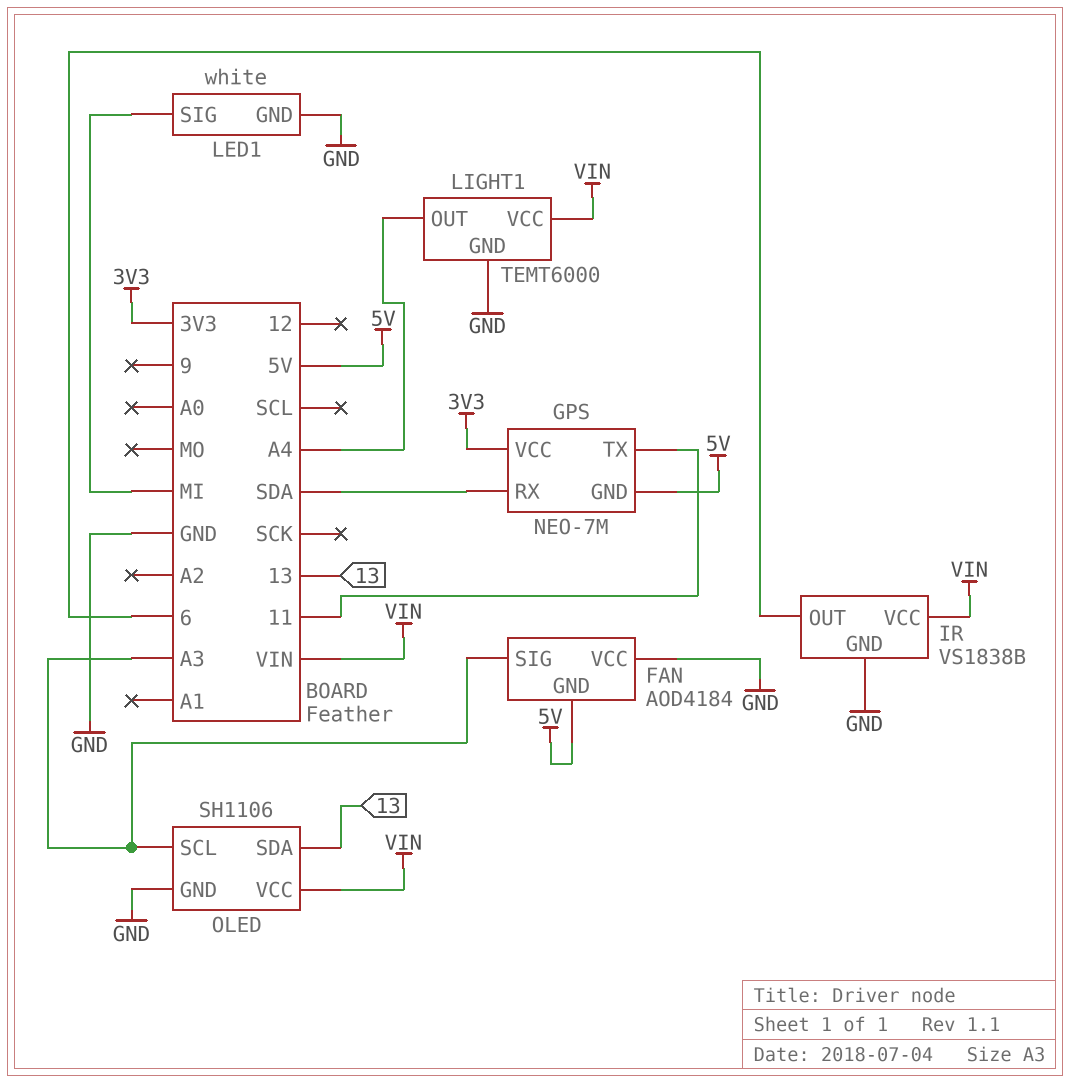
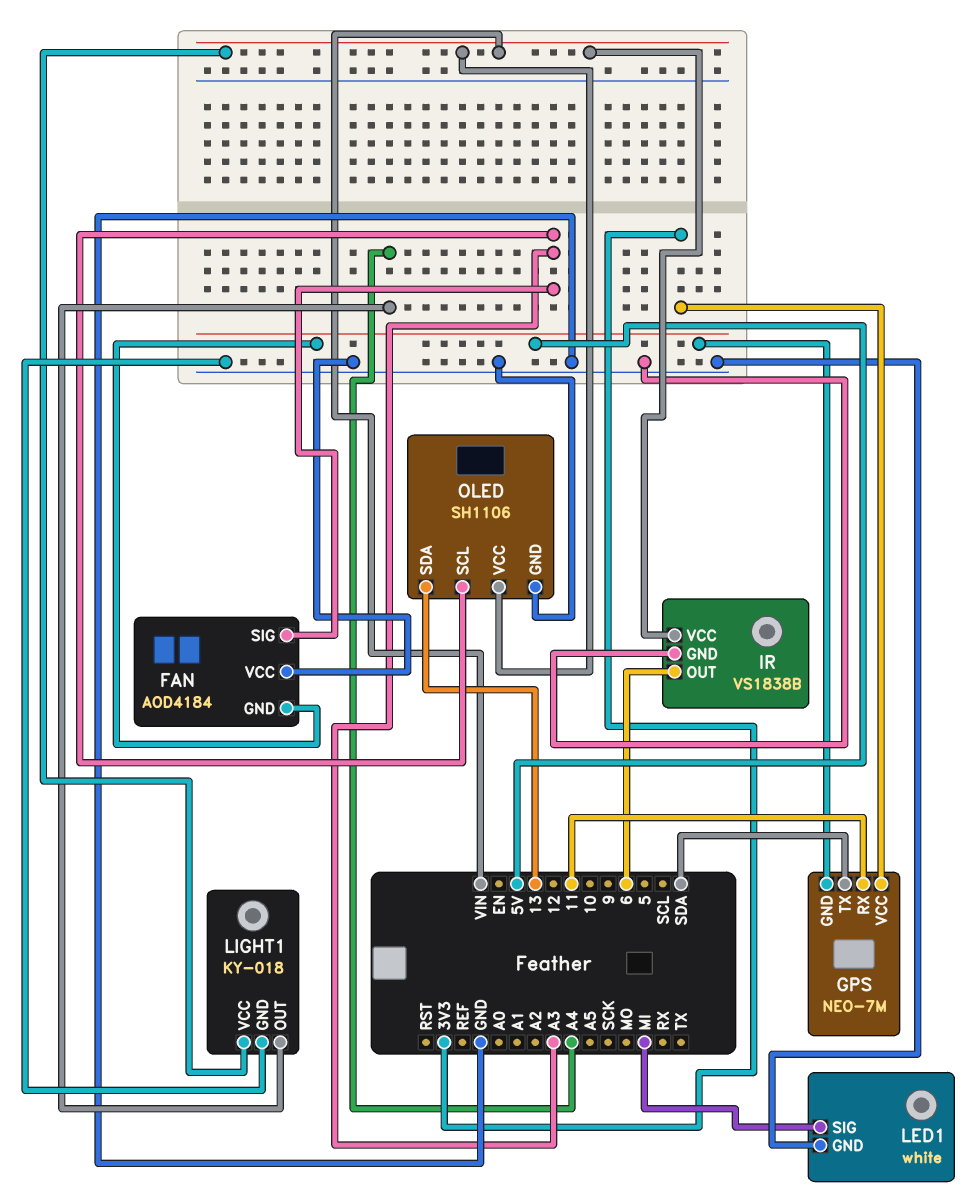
GPS pin RX: SDA -> 11
GPS pin TX: 11 -> SDA
LIGHT1: TEMT6000 -> KY-018

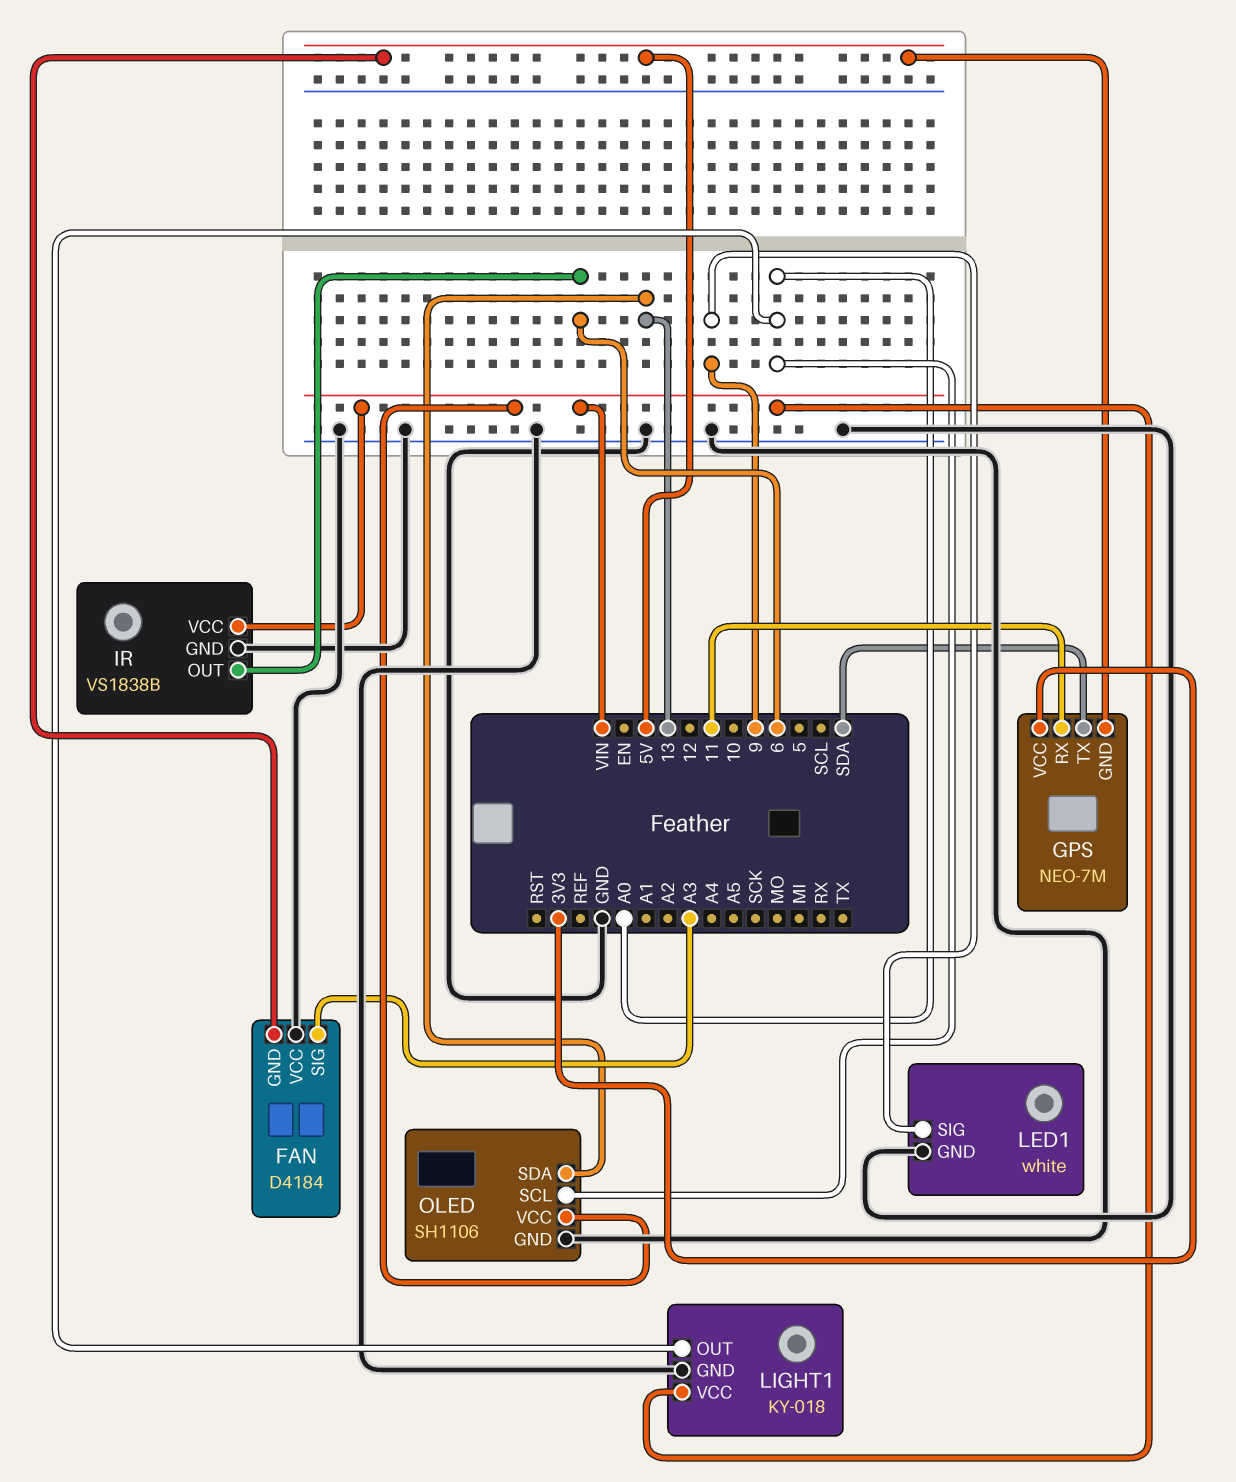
FAN: AOD4184 -> D4184
LED1 pin SIG: MI -> 9
LIGHT1 pin OUT: A4 -> A0
OLED pin SCL: A3 -> A0

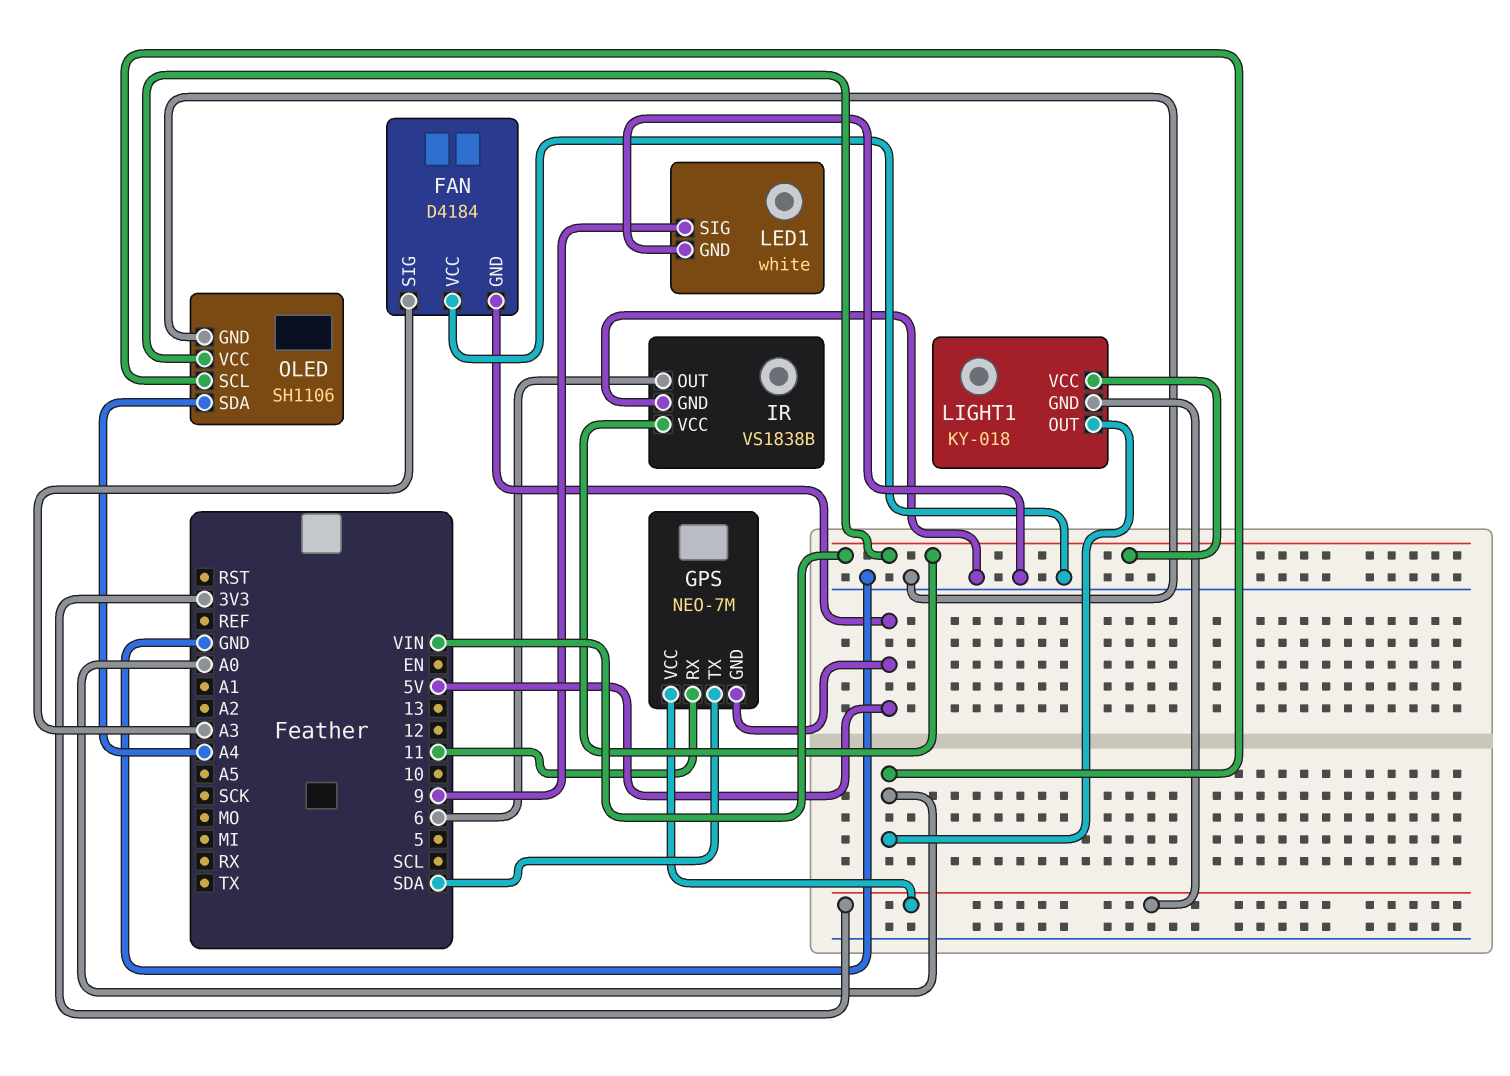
LIGHT1 pin GND: GND -> 3V3
OLED pin SDA: 13 -> A4

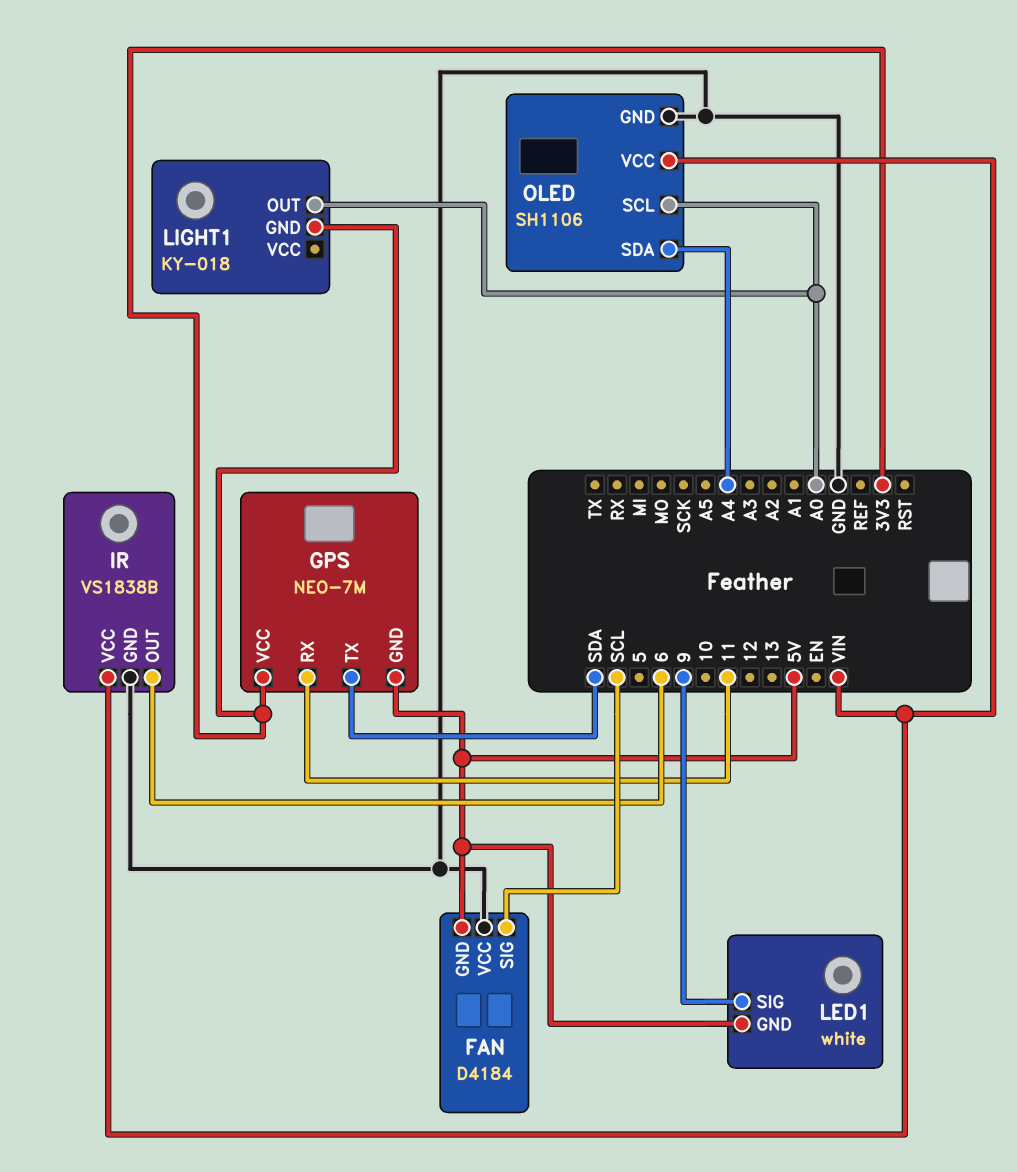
FAN pin SIG: A3 -> SCL
LED1 pin GND: GND -> 5V
LIGHT1 pin VCC: VIN -> none

